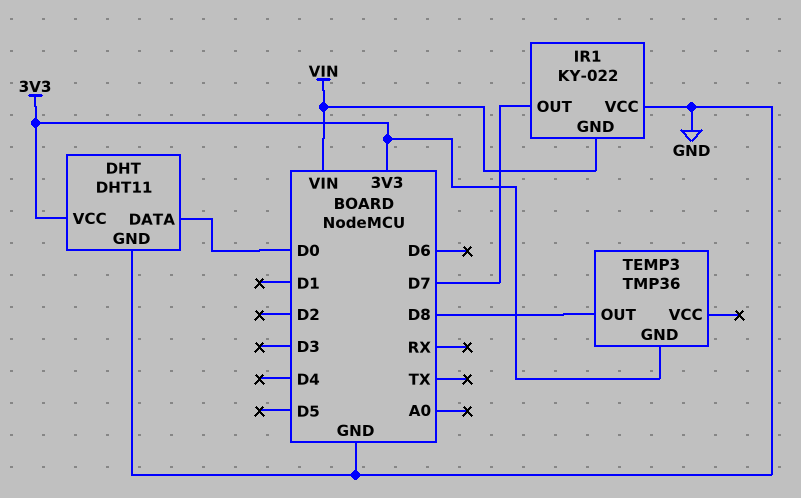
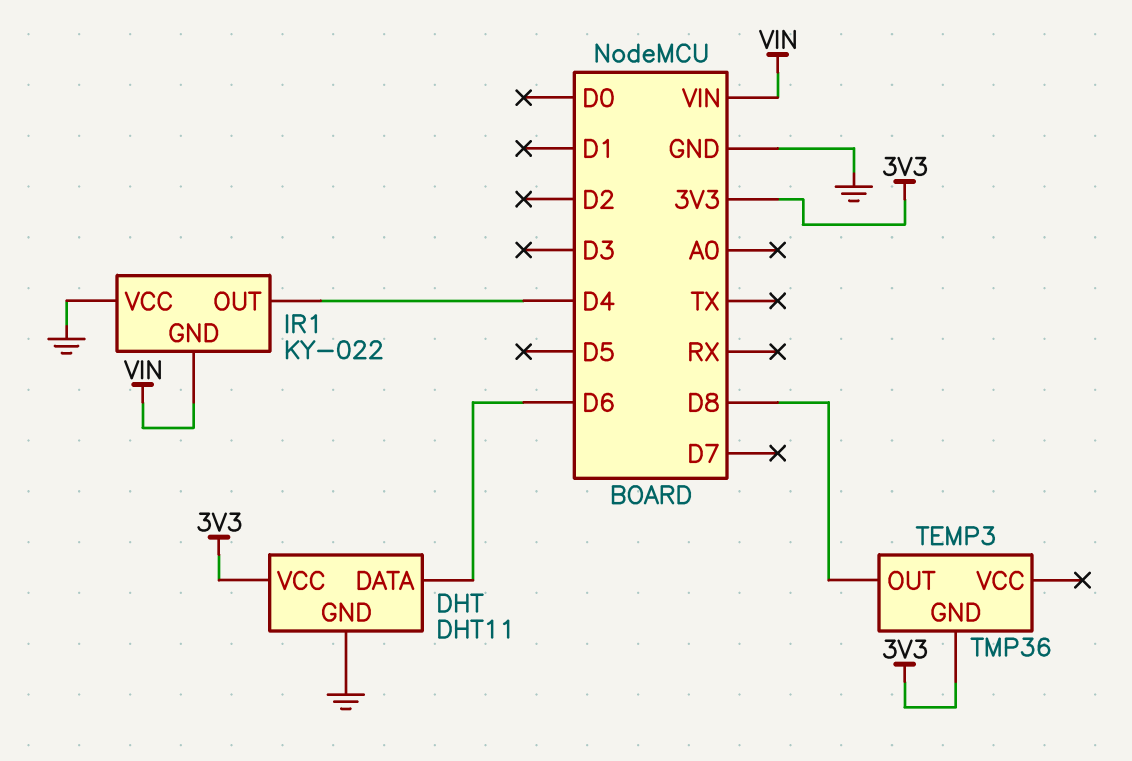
DHT pin DATA: D0 -> D6
IR1 pin OUT: D7 -> D4

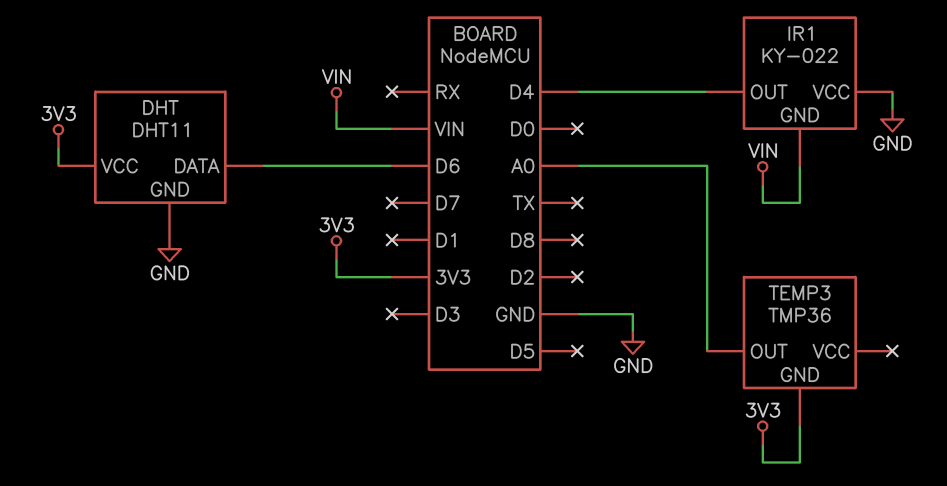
TEMP3 pin OUT: D8 -> A0

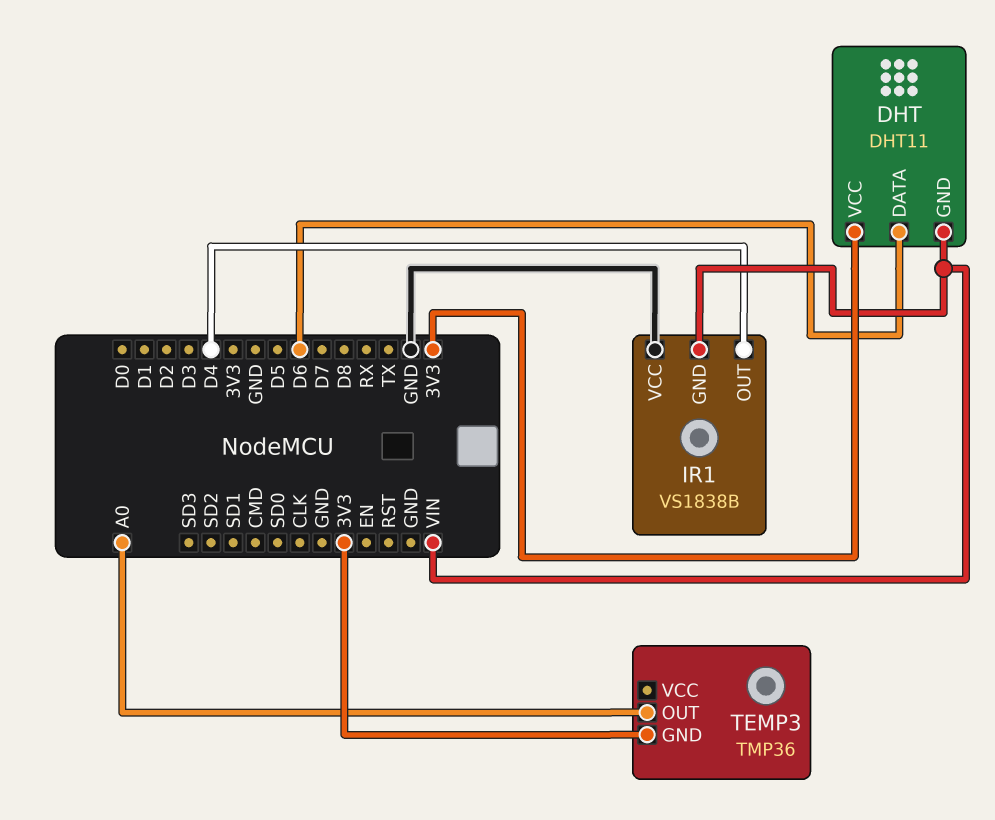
DHT pin GND: GND -> VIN
IR1: KY-022 -> VS1838B

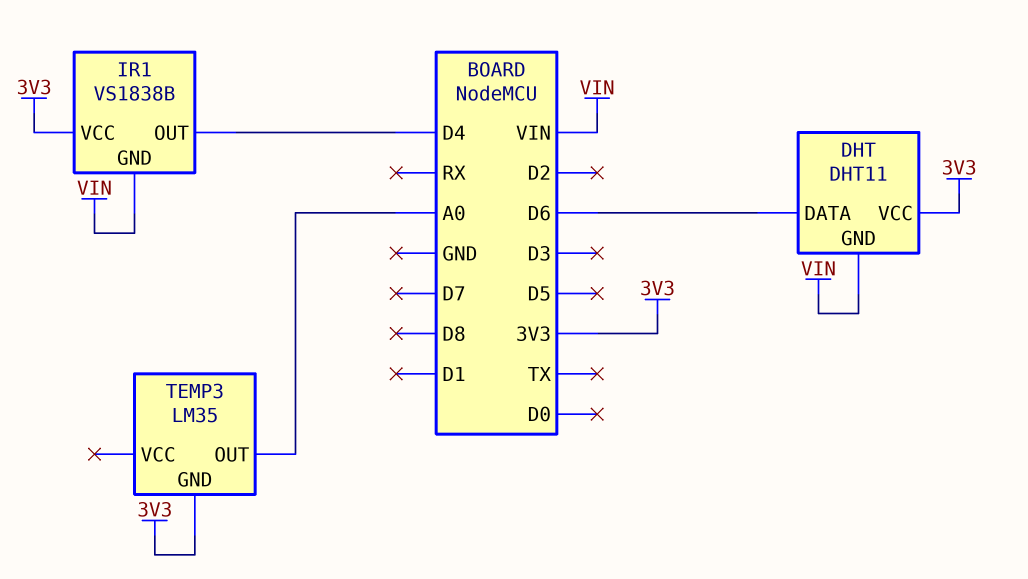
IR1 pin VCC: GND -> 3V3
TEMP3: TMP36 -> LM35

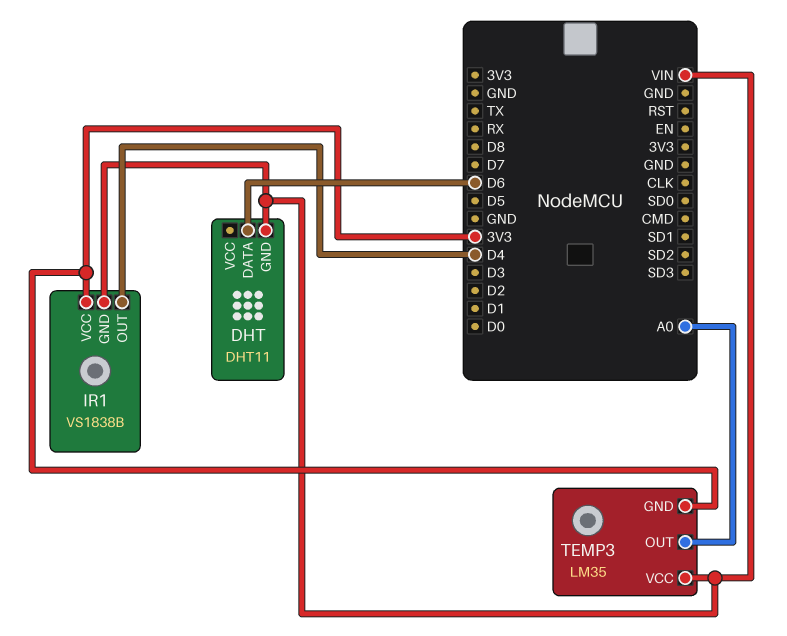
DHT pin VCC: 3V3 -> none
TEMP3 pin VCC: none -> VIN

